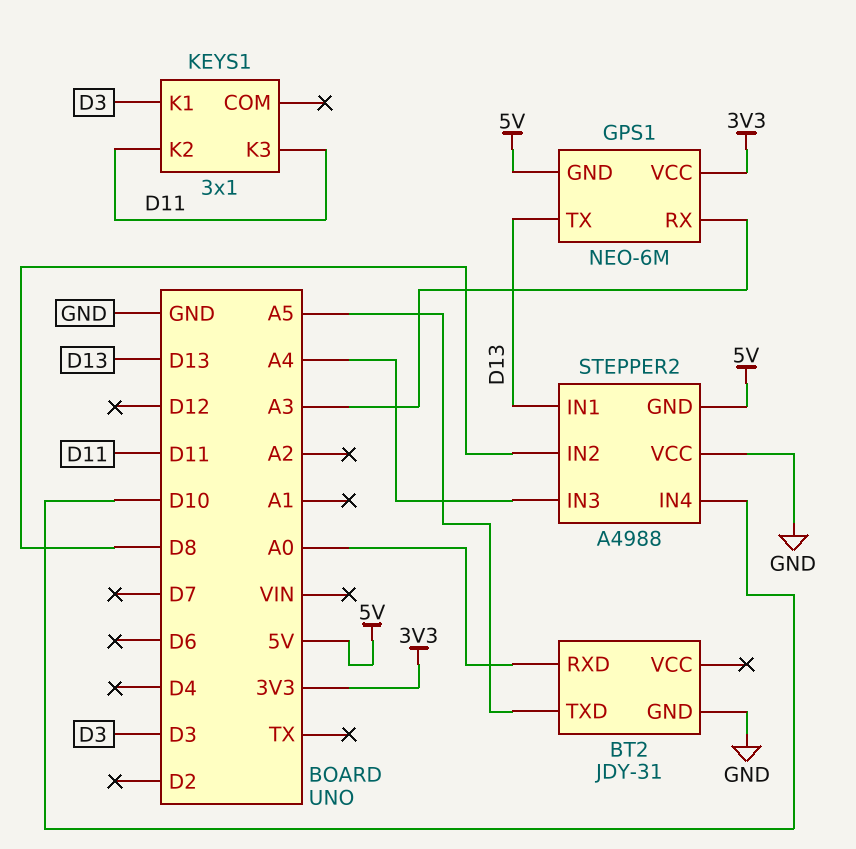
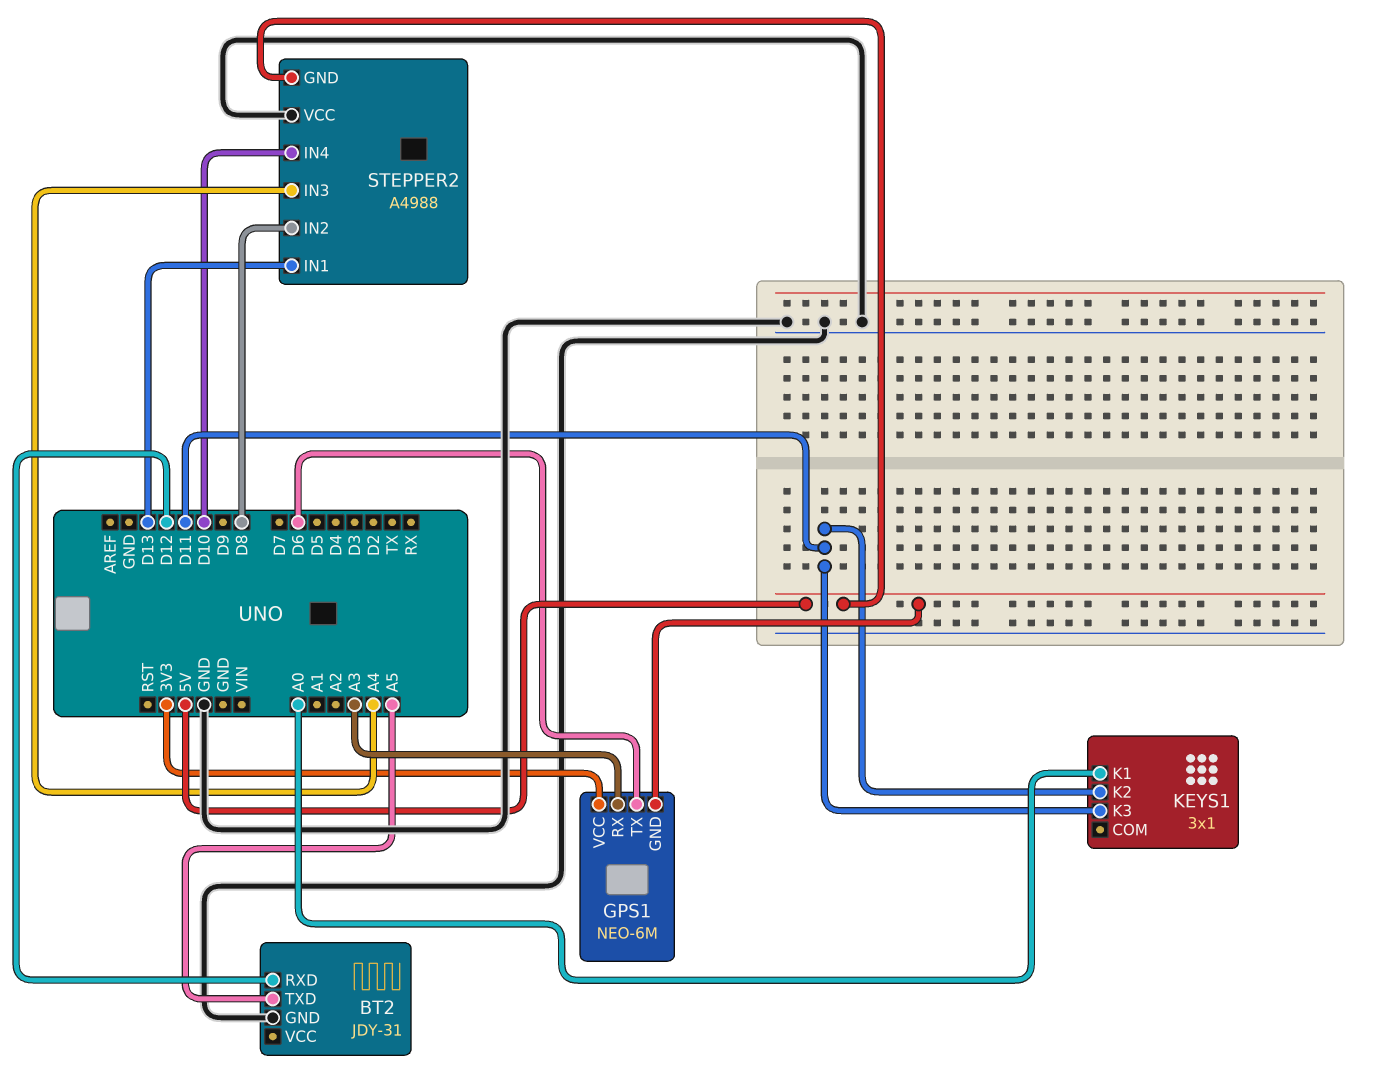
BT2 pin RXD: A0 -> D12
GPS1 pin TX: D13 -> D6
KEYS1 pin K1: D3 -> A0

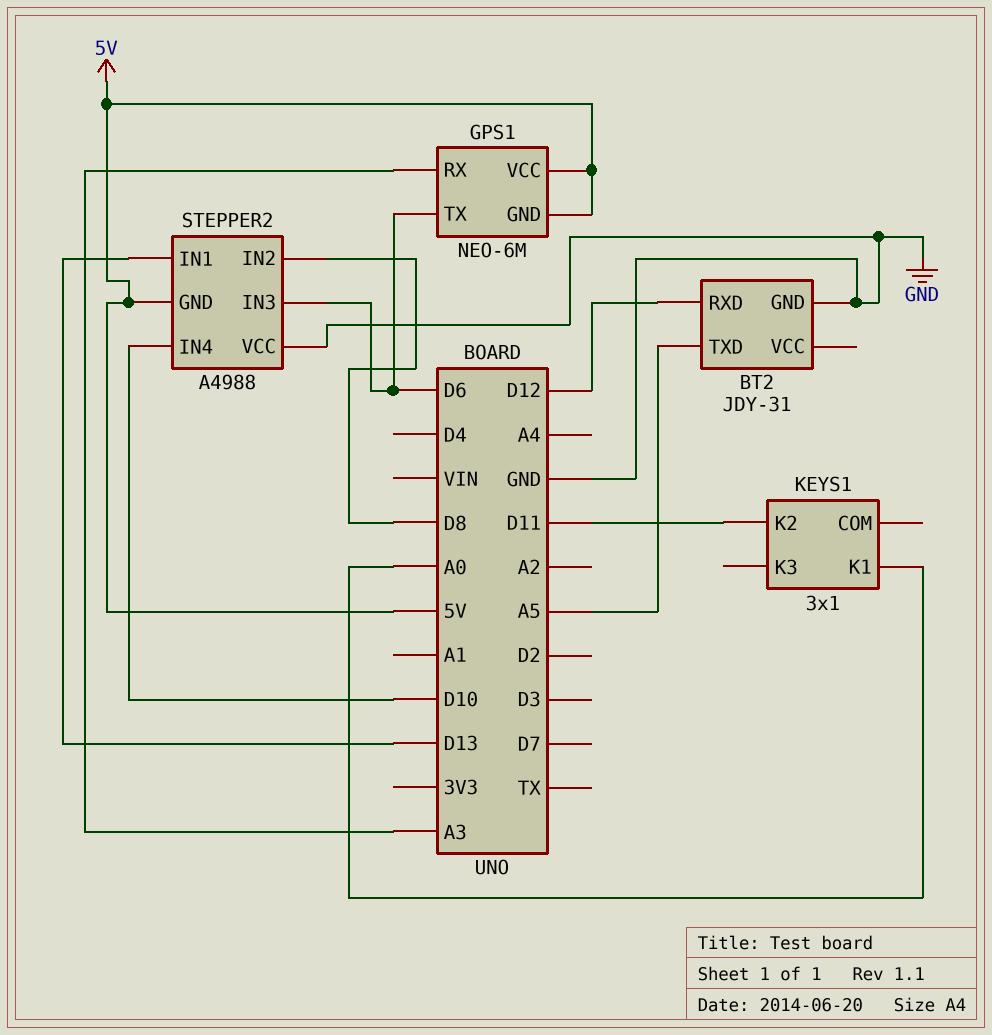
GPS1 pin VCC: 3V3 -> 5V
KEYS1 pin K3: D11 -> none
STEPPER2 pin IN3: A4 -> D6

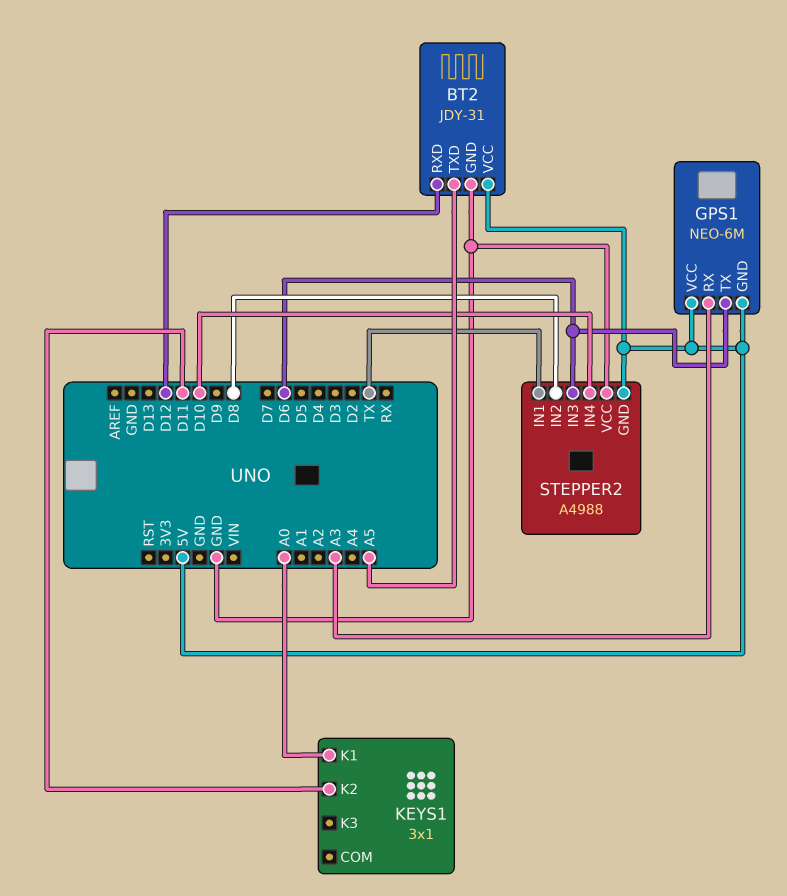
BT2 pin VCC: none -> 5V
STEPPER2 pin IN1: D13 -> TX

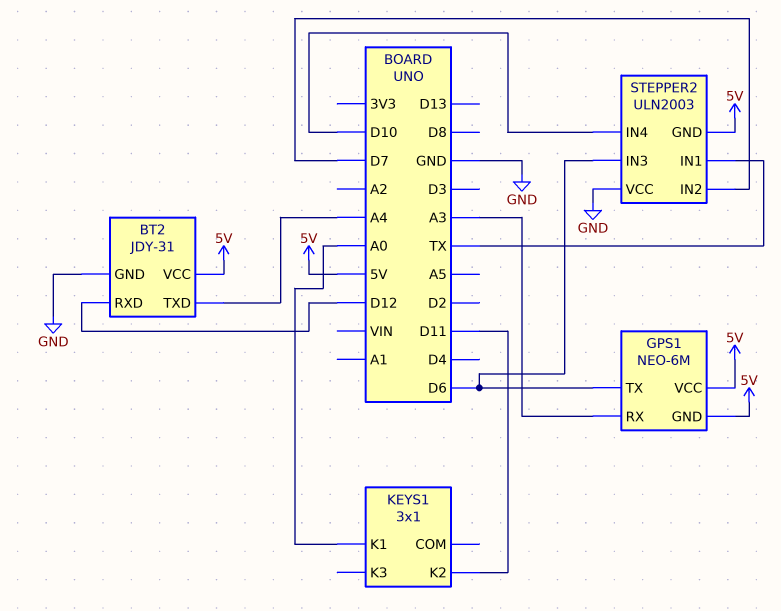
BT2 pin TXD: A5 -> A4
STEPPER2: A4988 -> ULN2003
STEPPER2 pin IN2: D8 -> D7

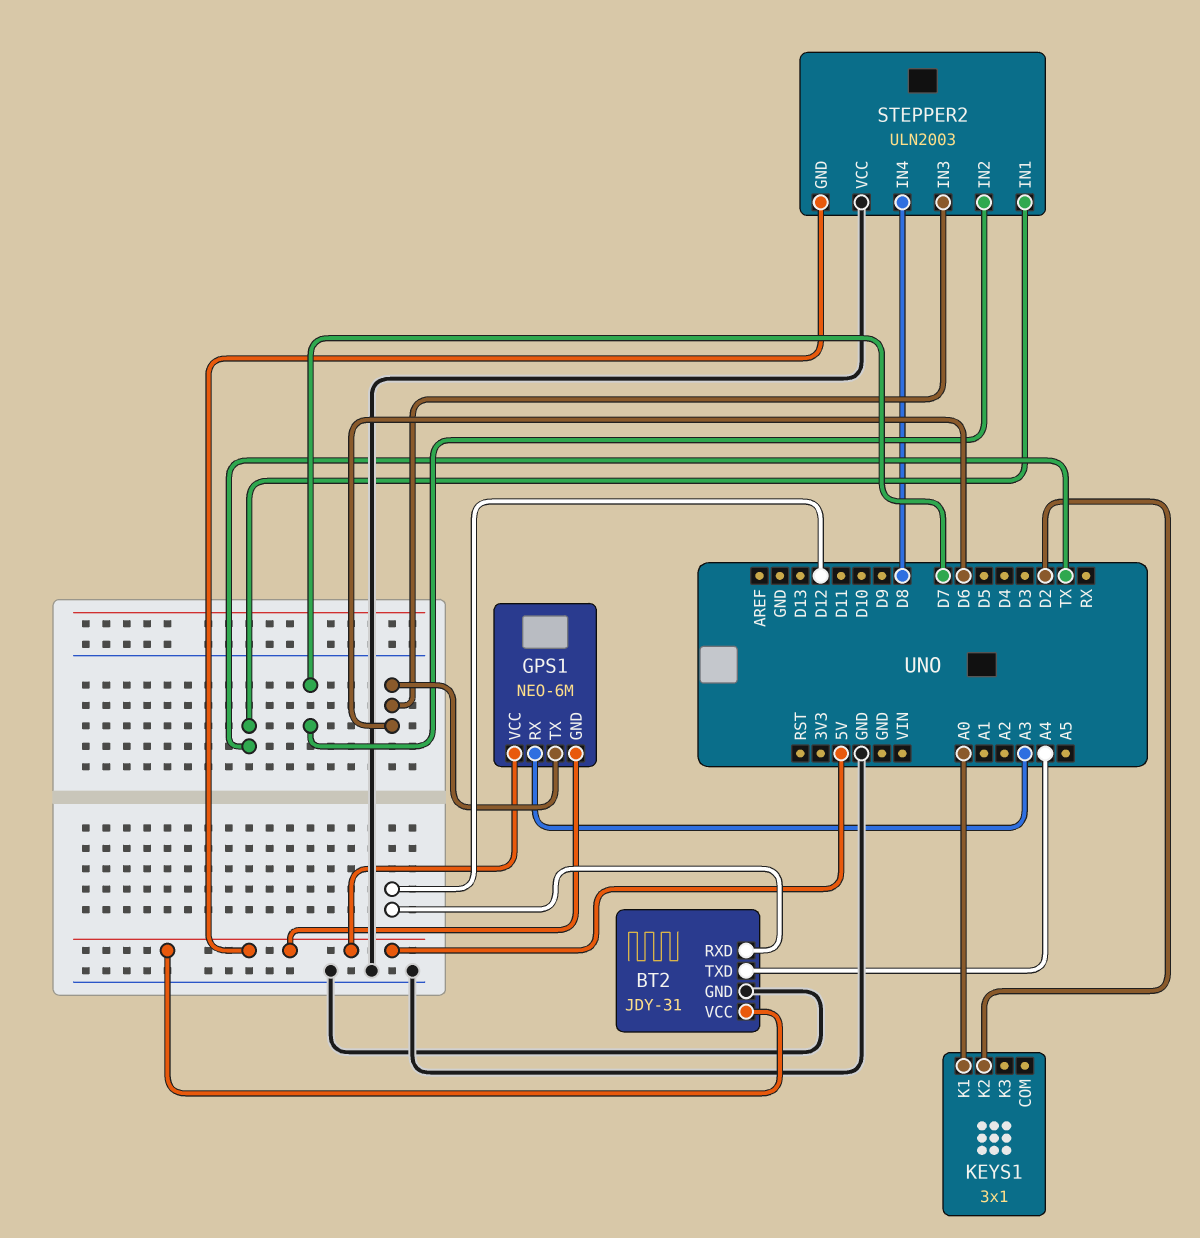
KEYS1 pin K2: D11 -> D2
STEPPER2 pin IN4: D10 -> D8

